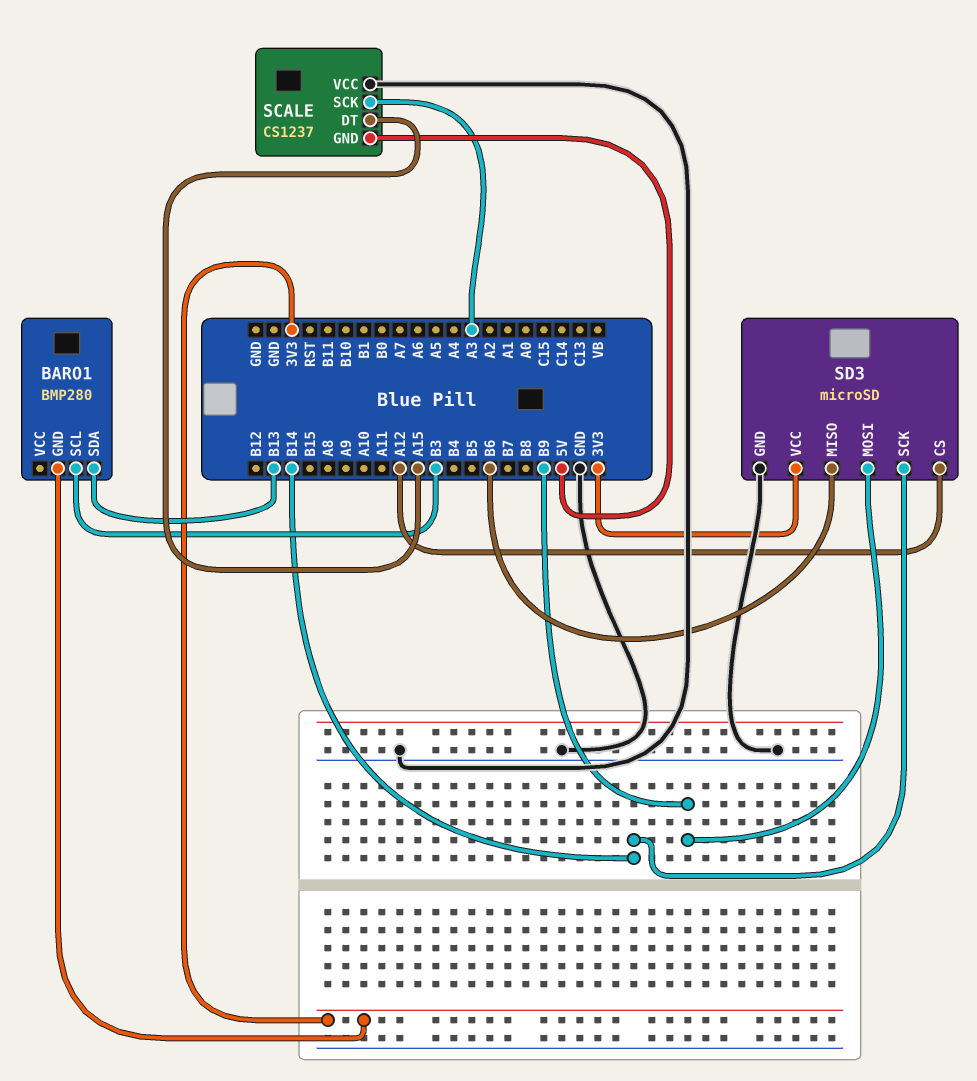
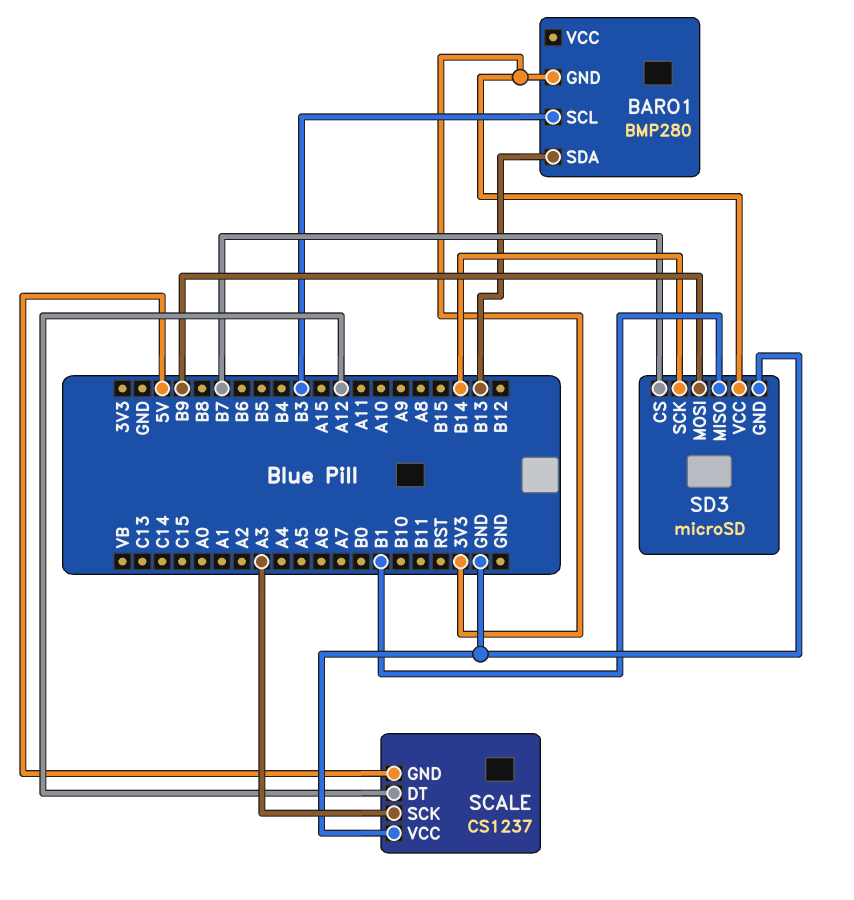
SCALE pin DT: A15 -> A12
SD3 pin CS: A12 -> B7
SD3 pin MISO: B6 -> B1

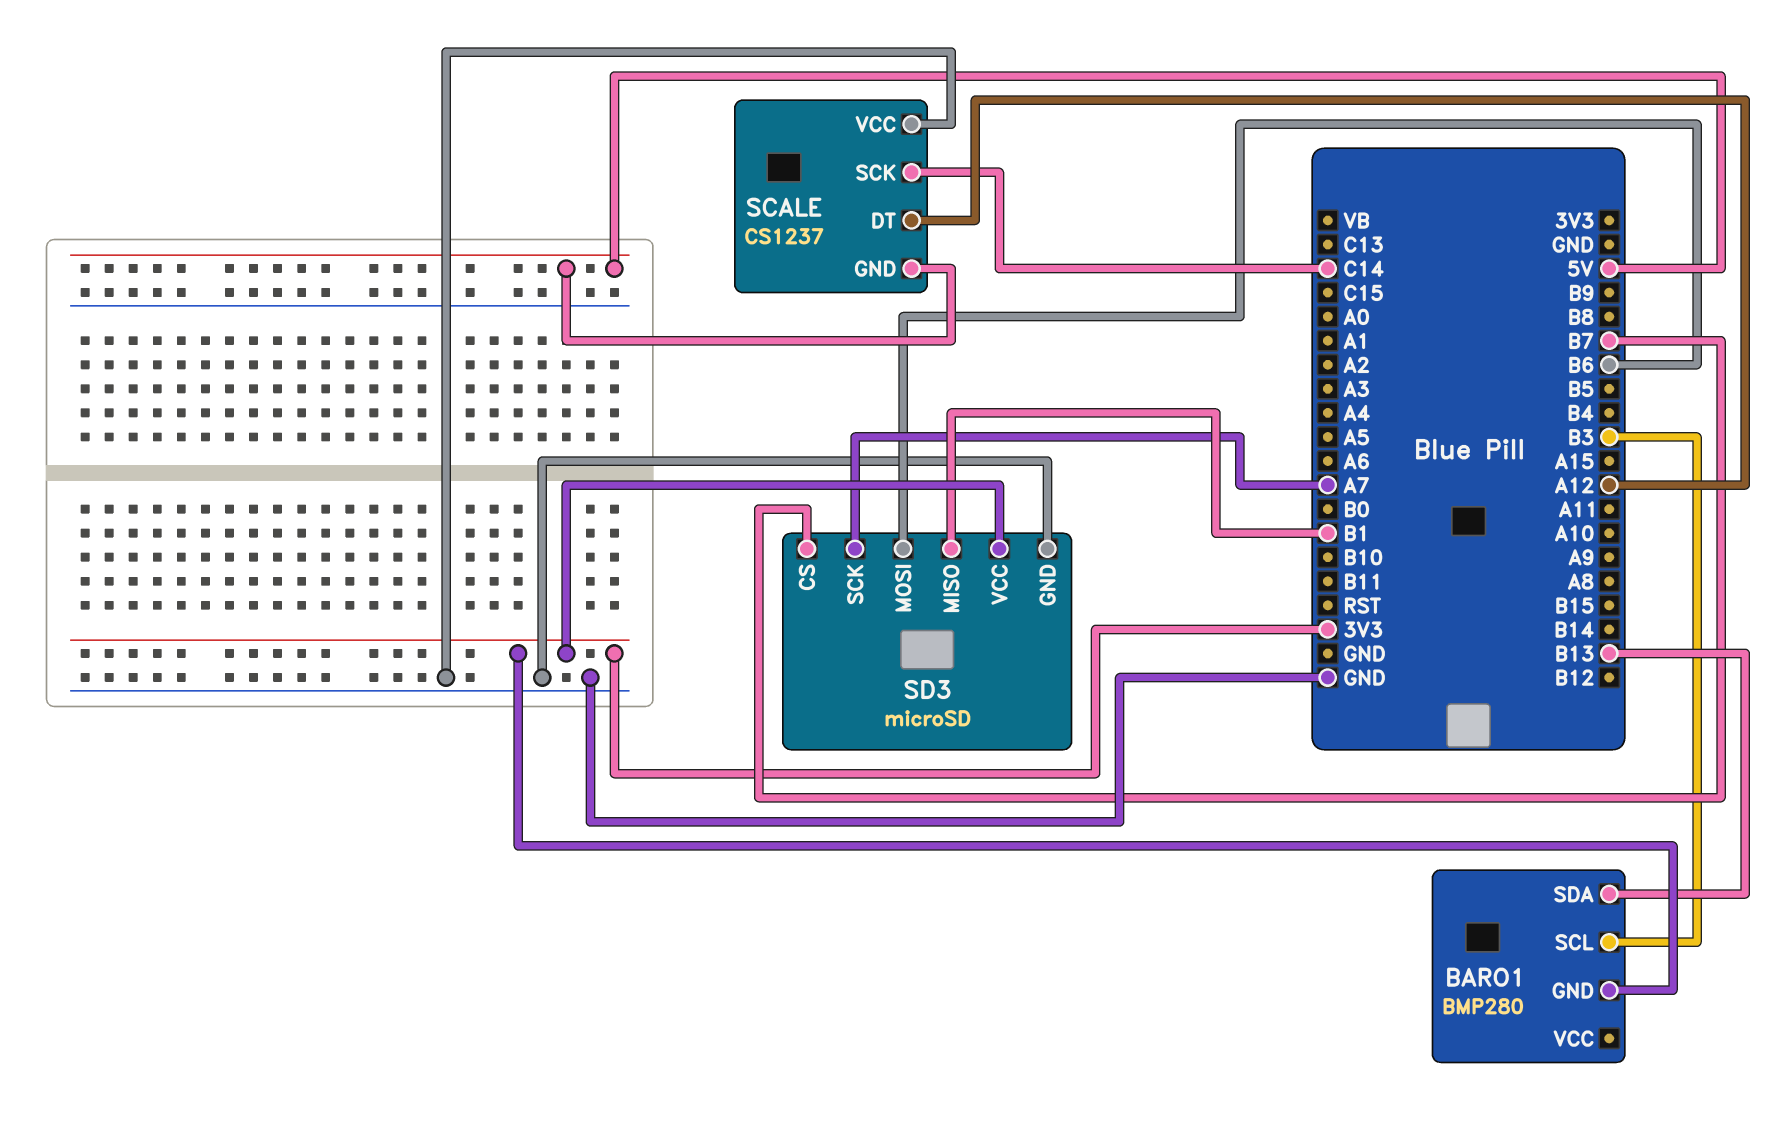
SCALE pin SCK: A3 -> C14
SD3 pin MOSI: B9 -> B6
SD3 pin SCK: B14 -> A7

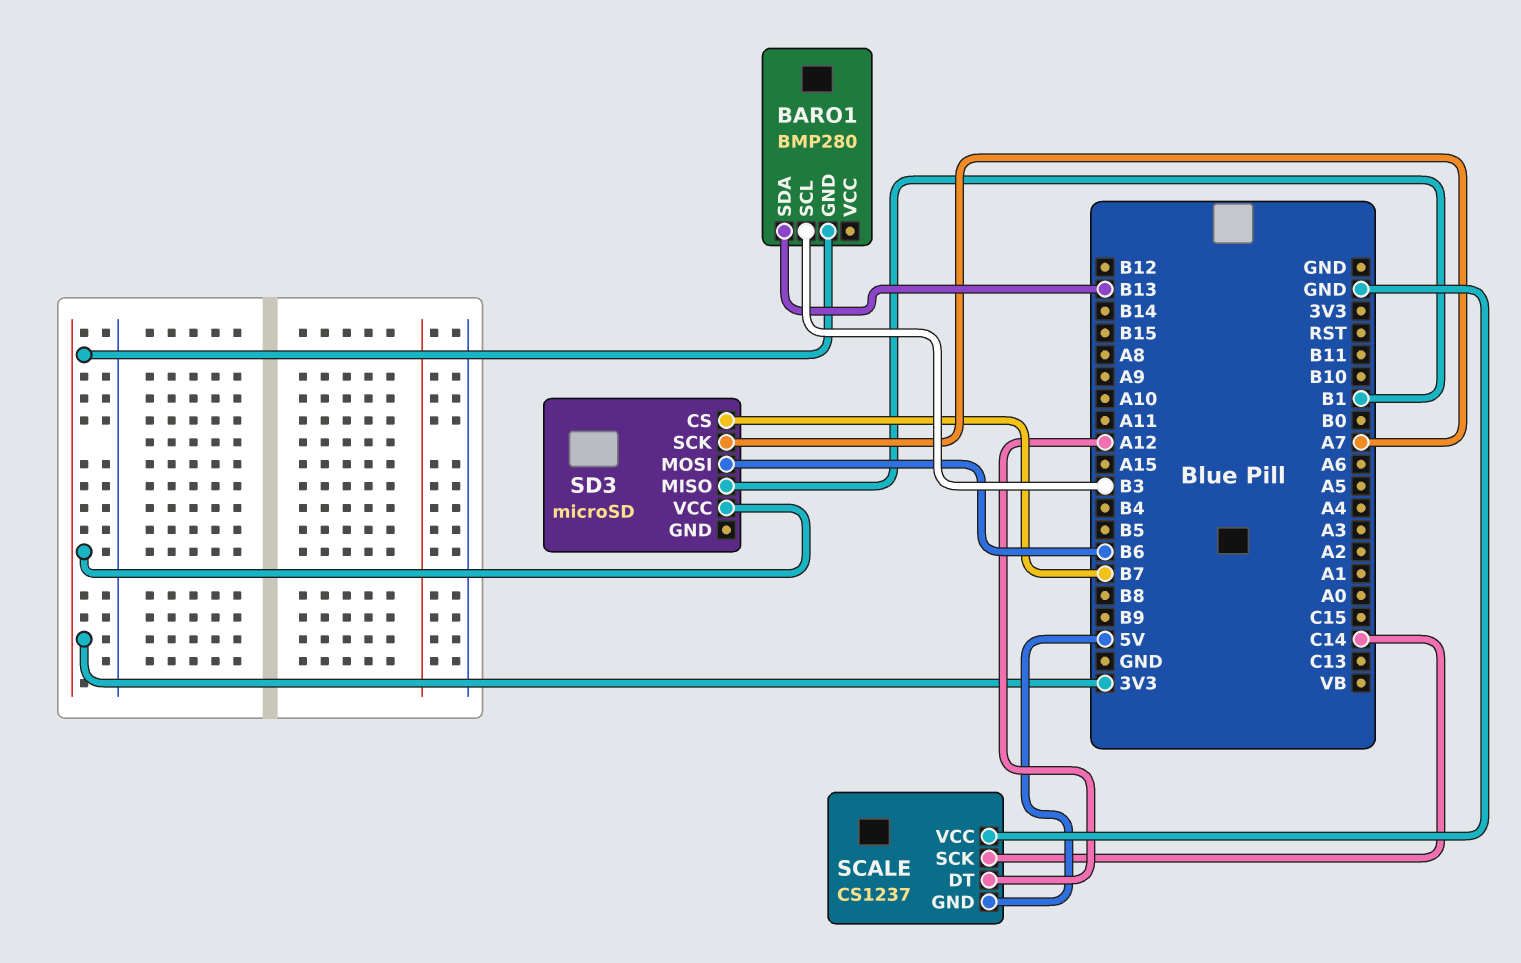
SD3 pin GND: GND -> none

